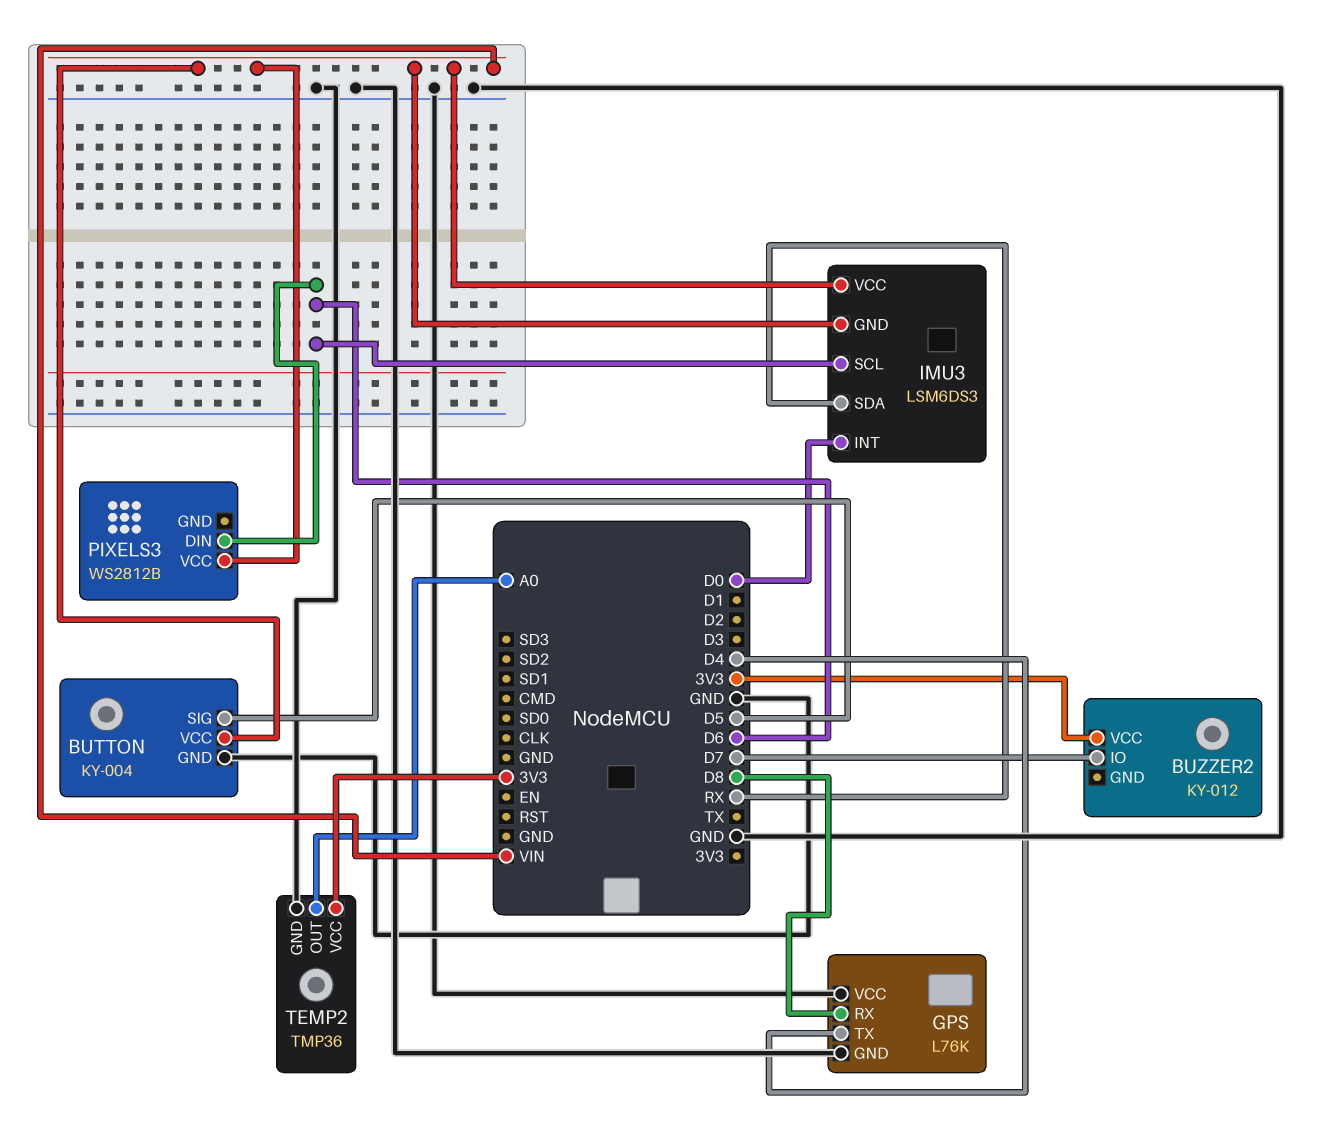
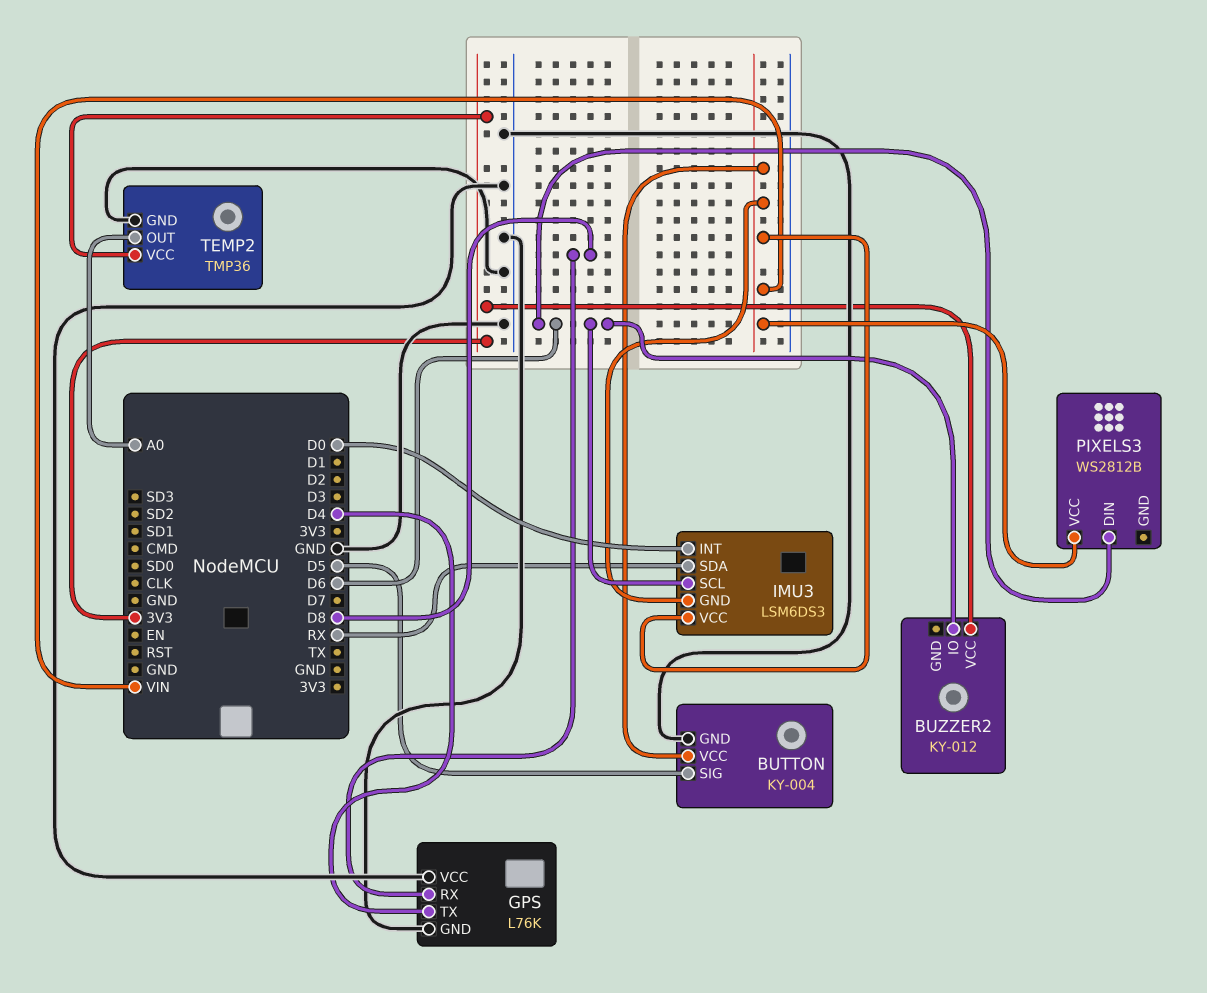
BUZZER2 pin IO: D7 -> D6

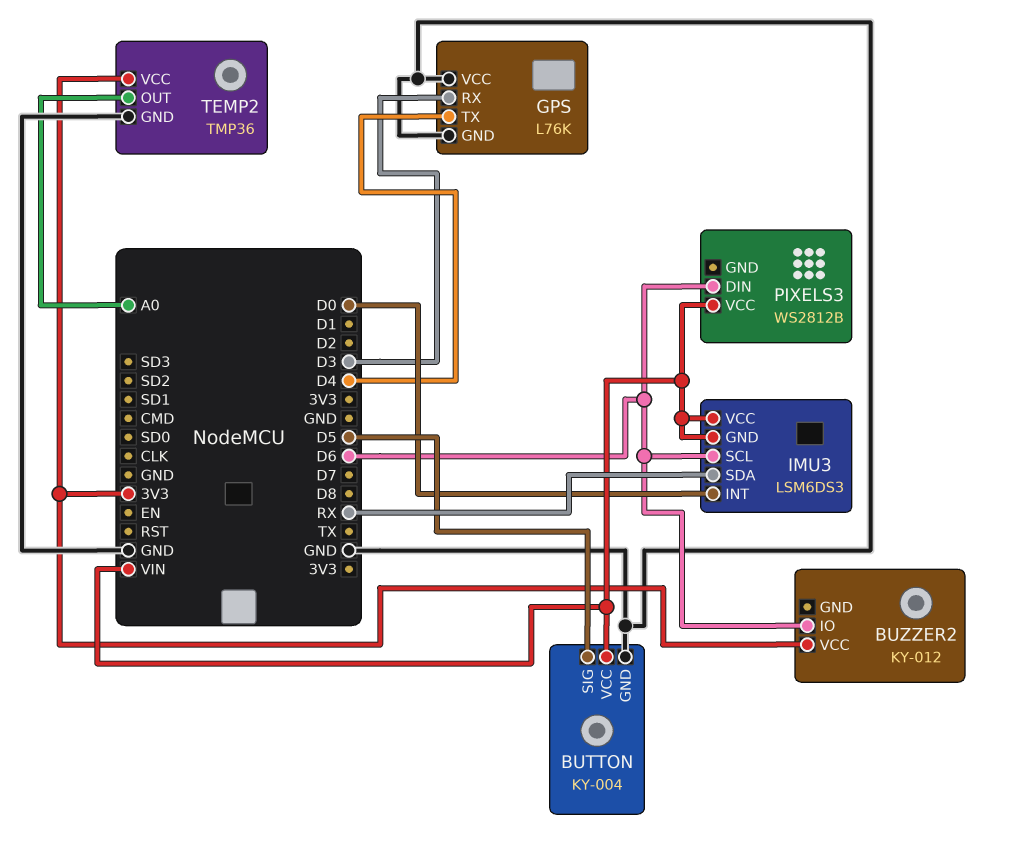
GPS pin RX: D8 -> D3

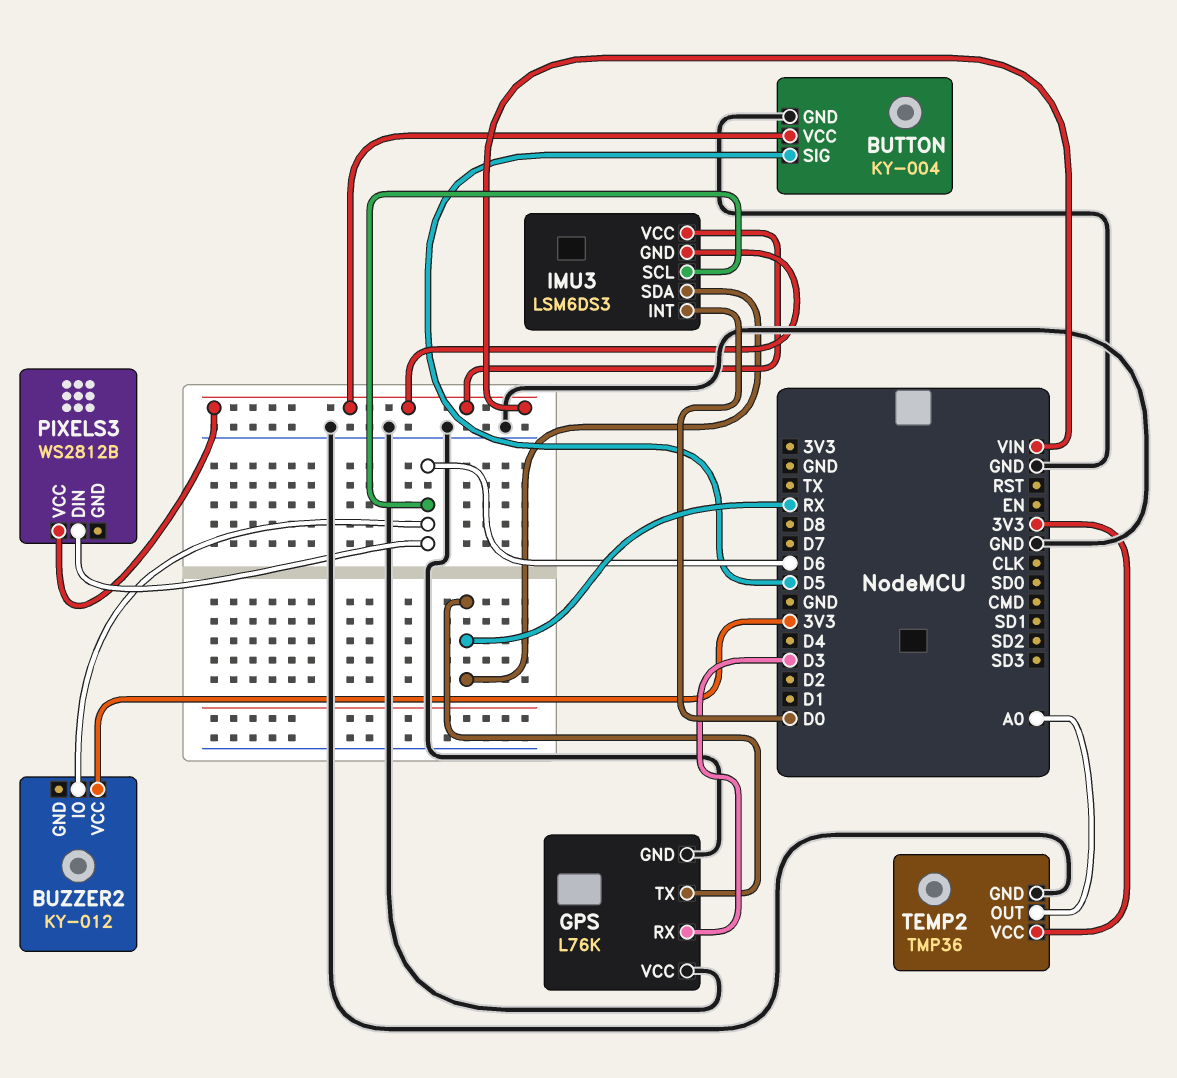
GPS pin TX: D4 -> RX

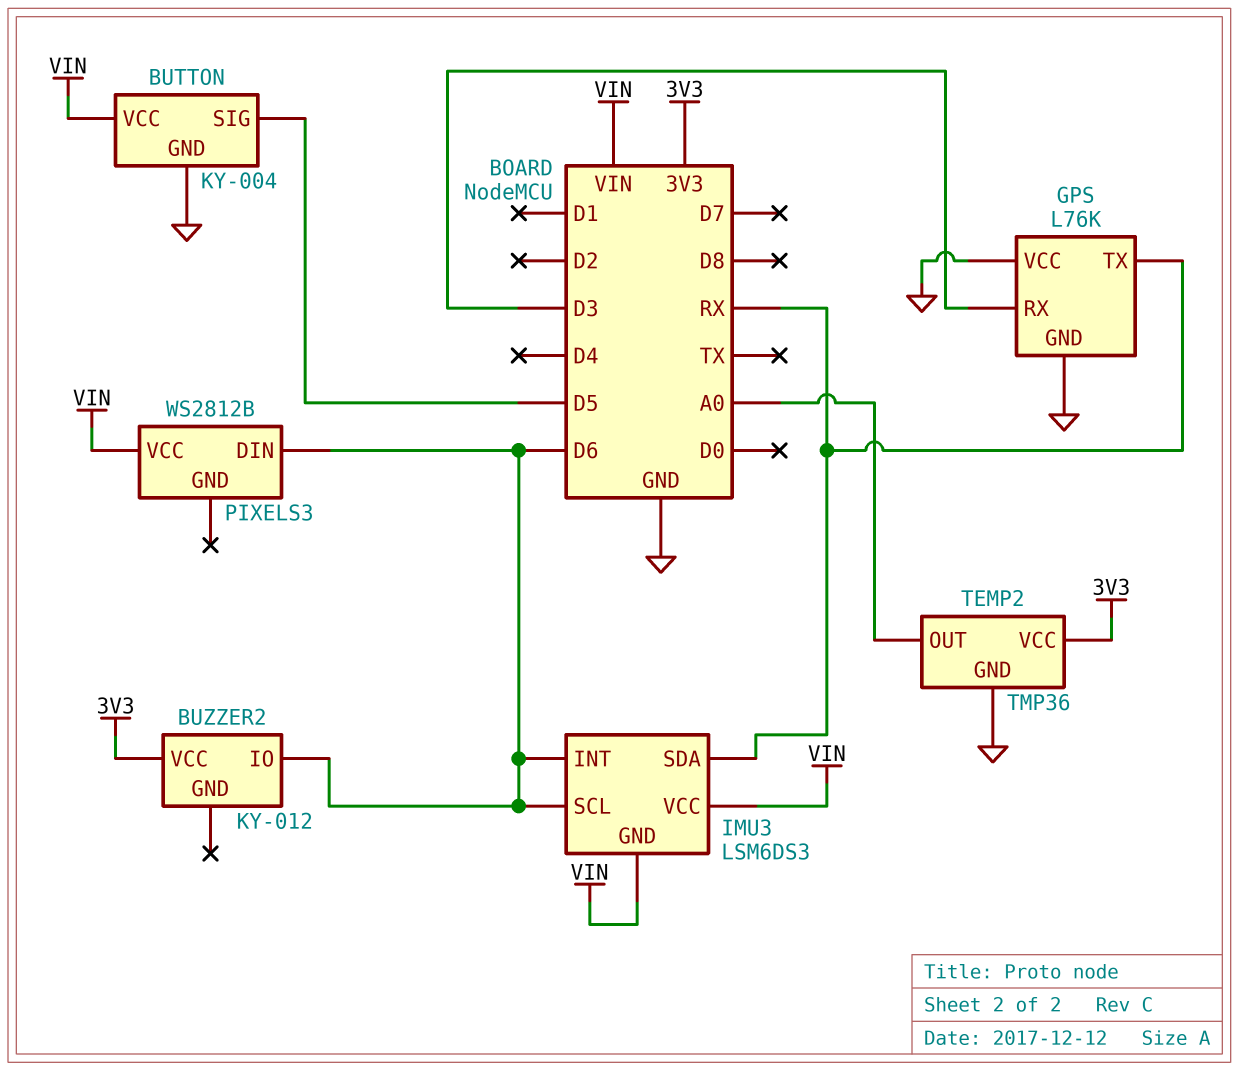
IMU3 pin INT: D0 -> D6

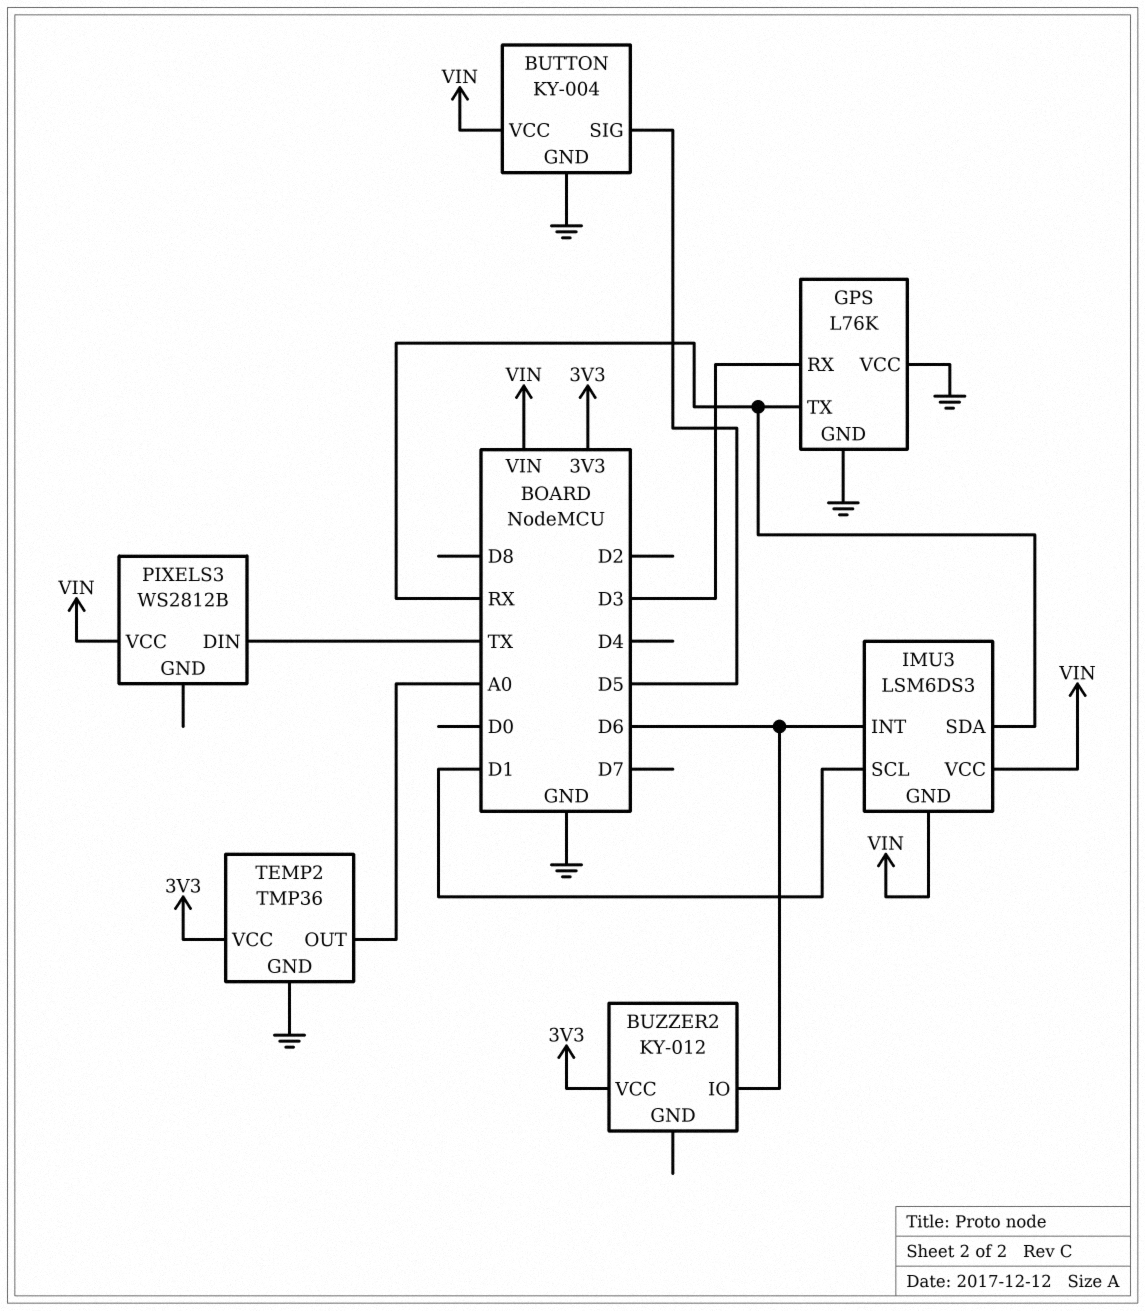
IMU3 pin SCL: D6 -> D1
PIXELS3 pin DIN: D6 -> TX

